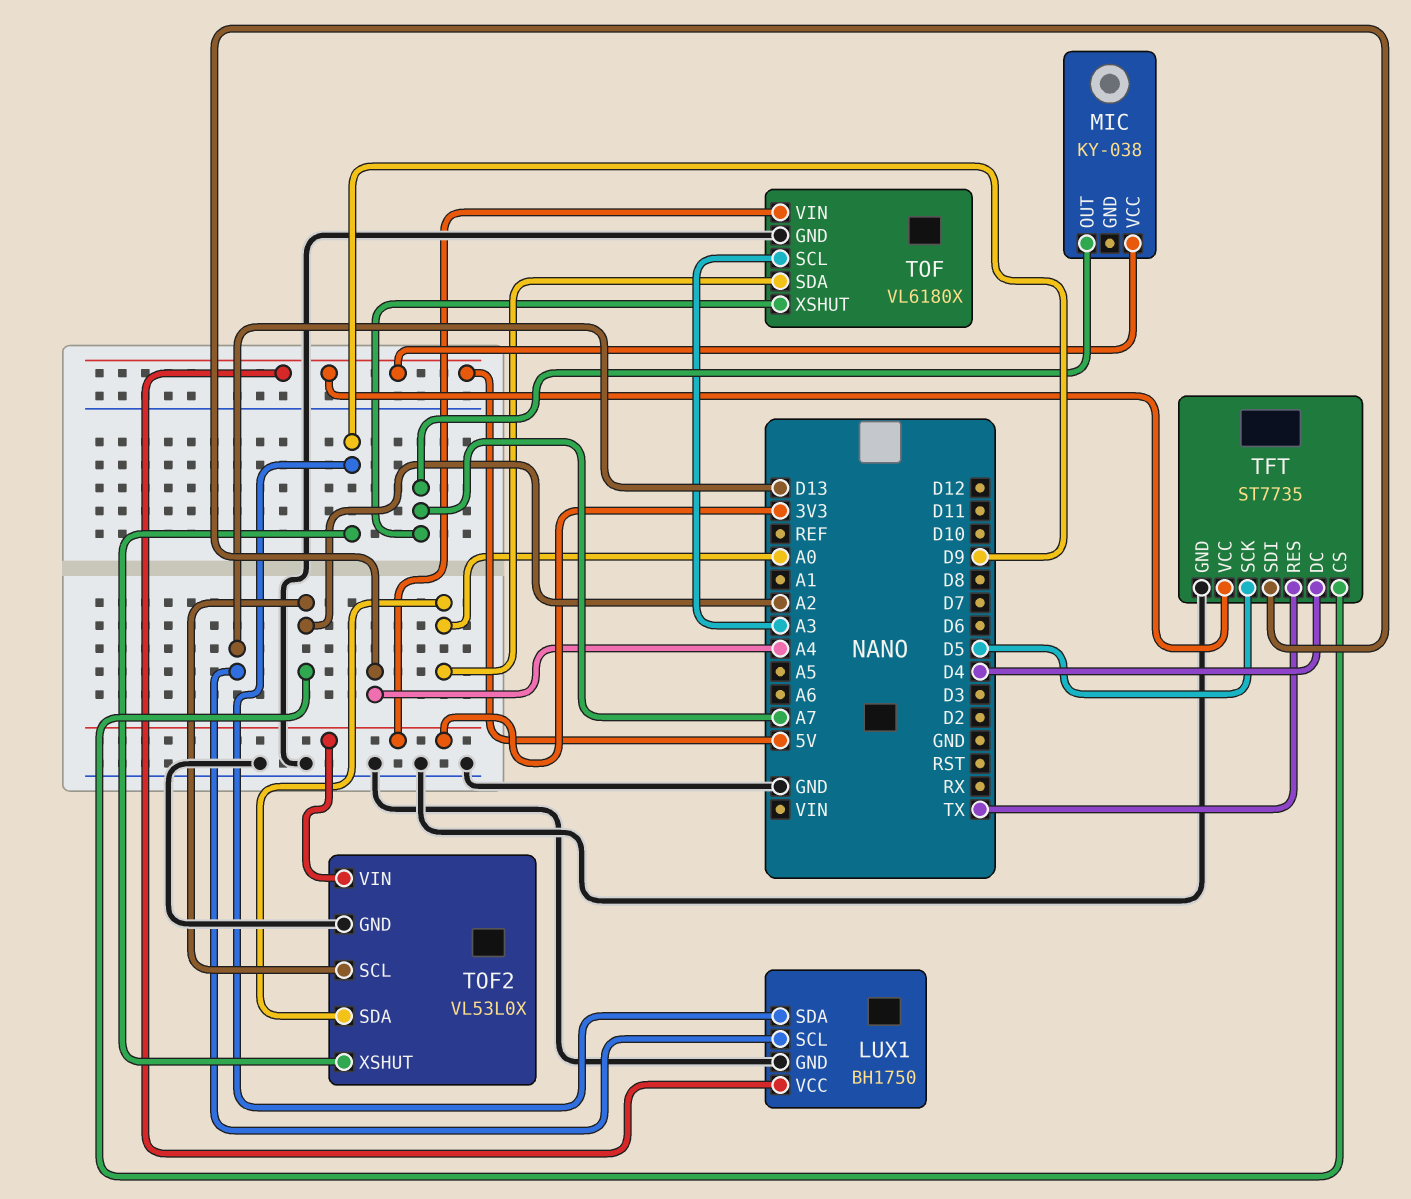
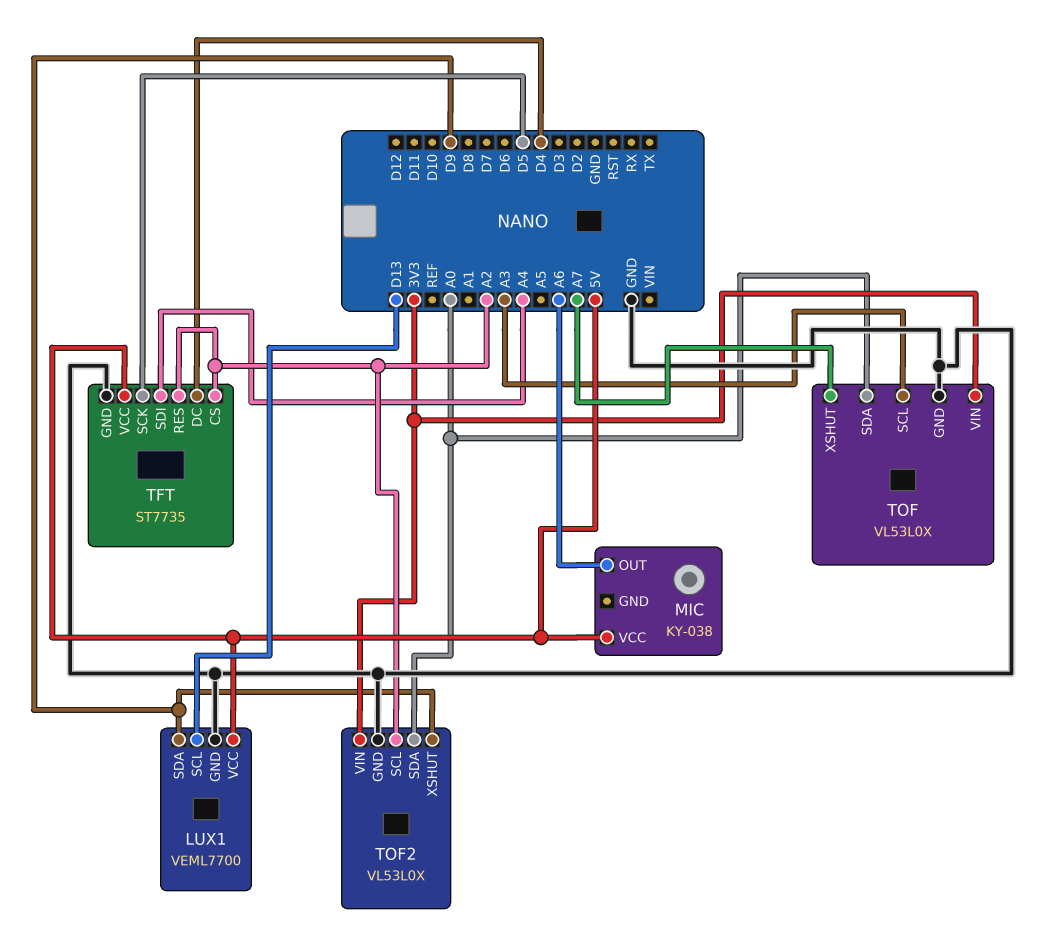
LUX1: BH1750 -> VEML7700
MIC pin OUT: A7 -> A6
TFT pin RES: TX -> A2
TOF: VL6180X -> VL53L0X

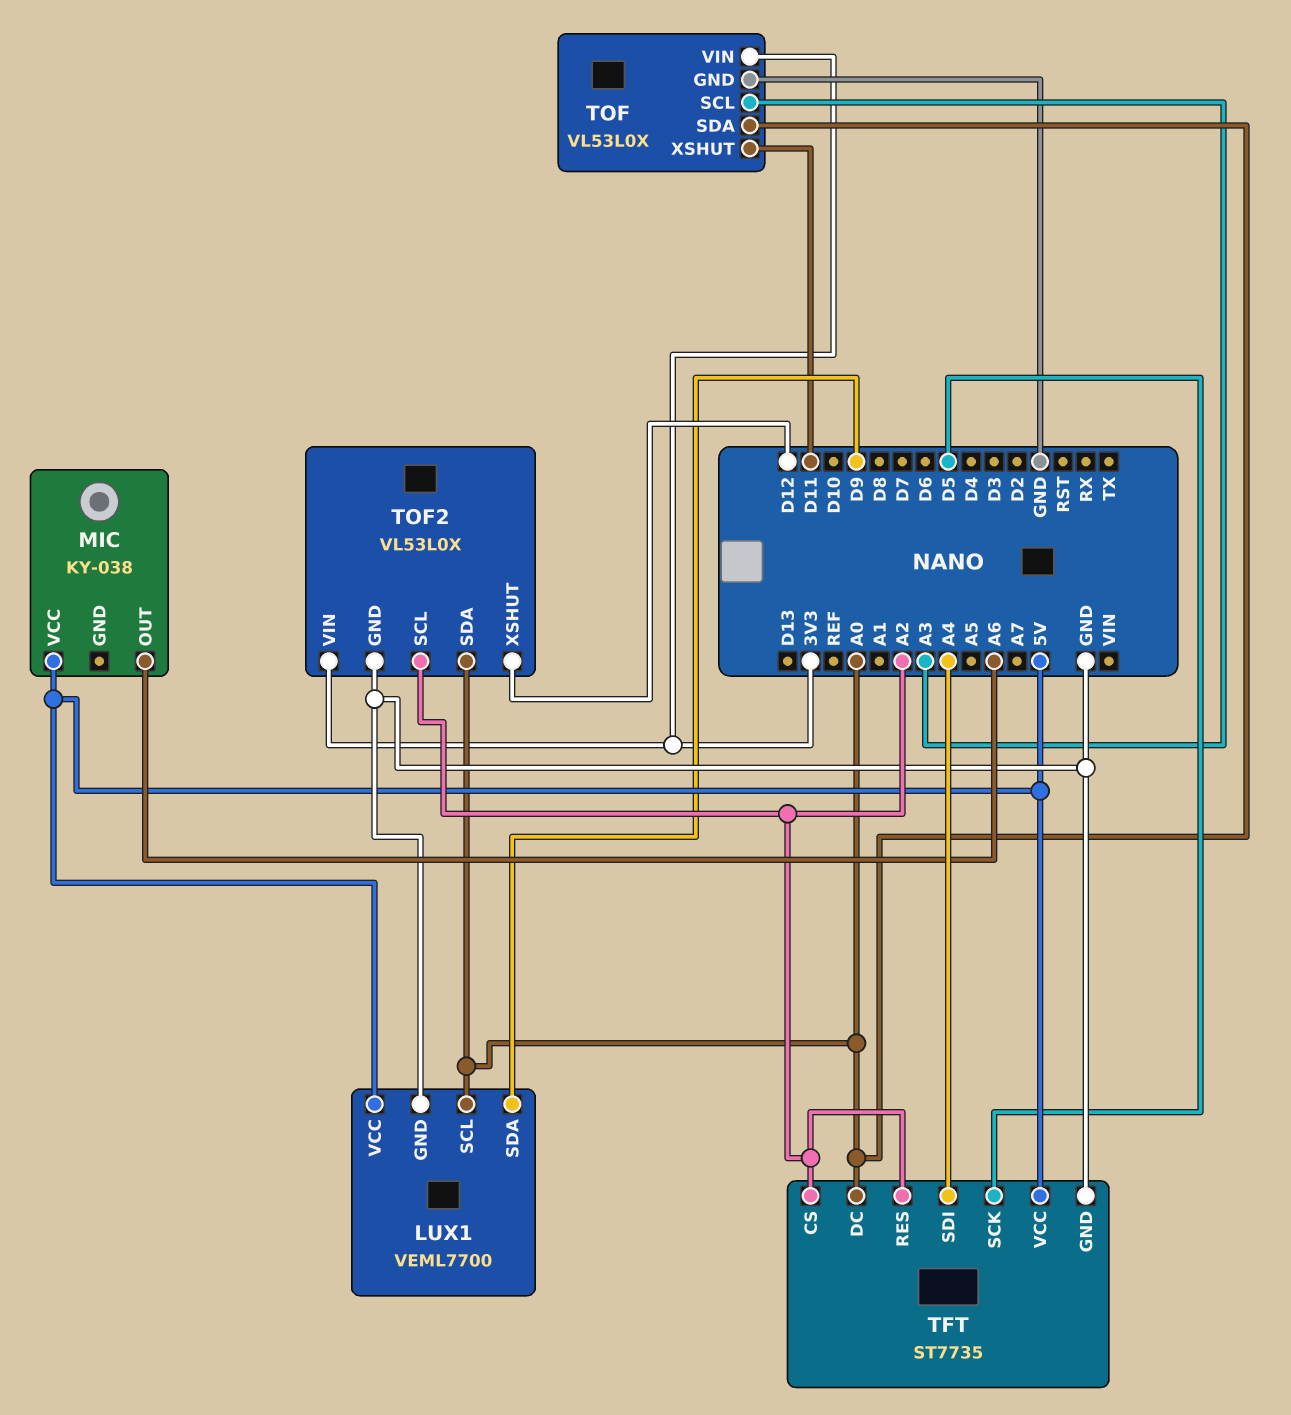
LUX1 pin SCL: D13 -> A0
TFT pin DC: D4 -> A0
TOF pin XSHUT: A7 -> D11
TOF2 pin XSHUT: D9 -> D12

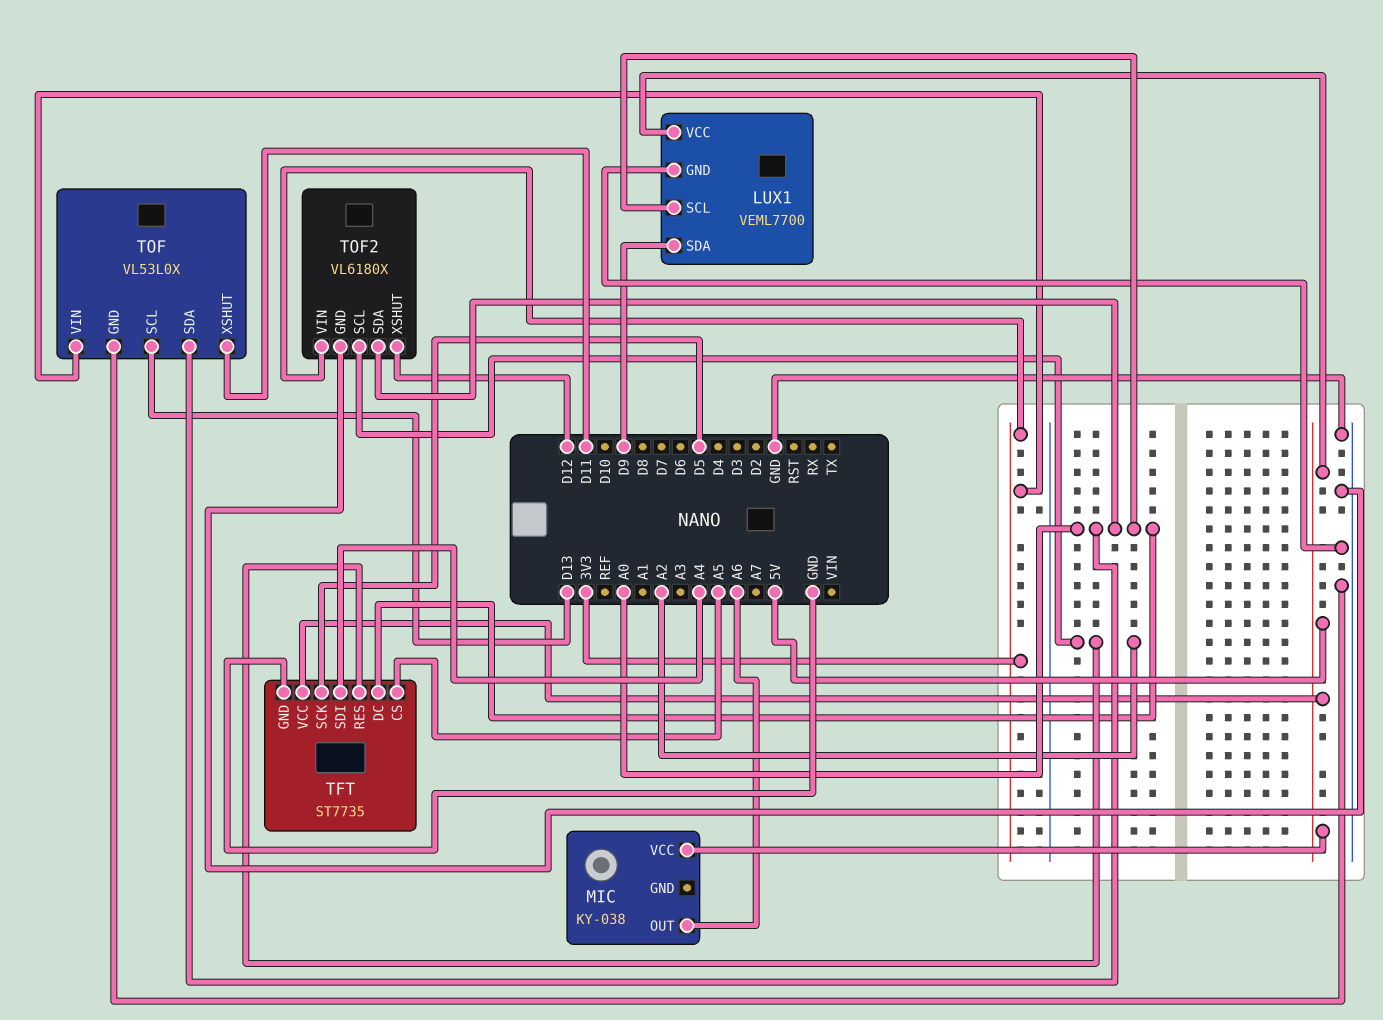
TFT pin CS: A2 -> A5
TOF pin SCL: A3 -> D13
TOF2: VL53L0X -> VL6180X

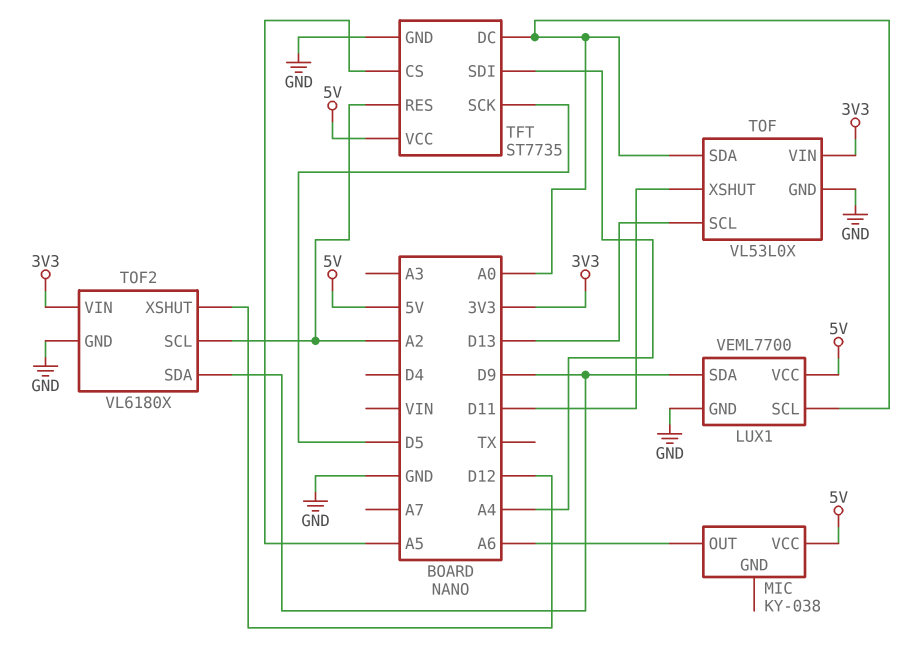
TOF2 pin SDA: A0 -> D9

